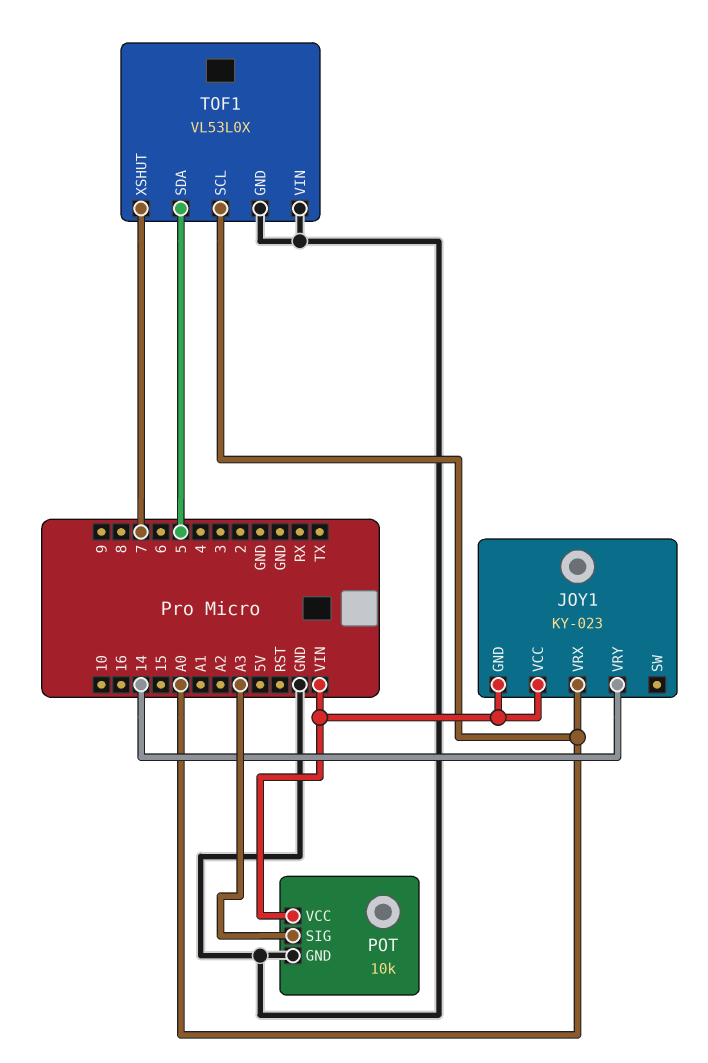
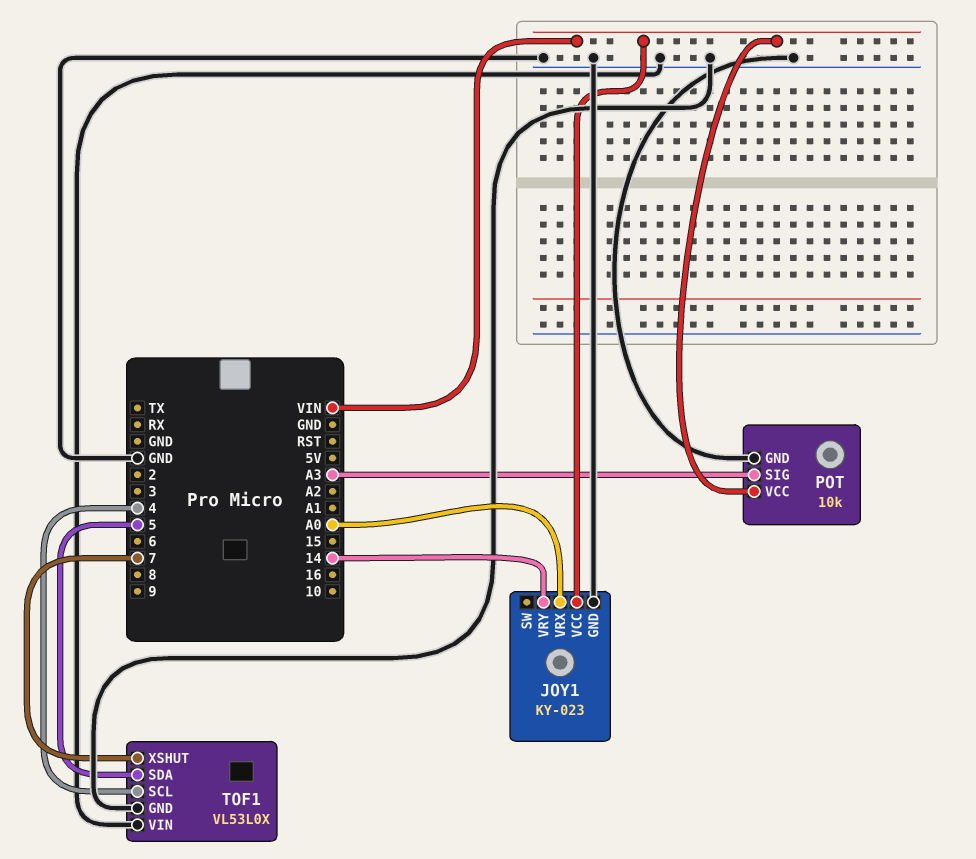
JOY1 pin GND: VIN -> GND
TOF1 pin SCL: A0 -> 4

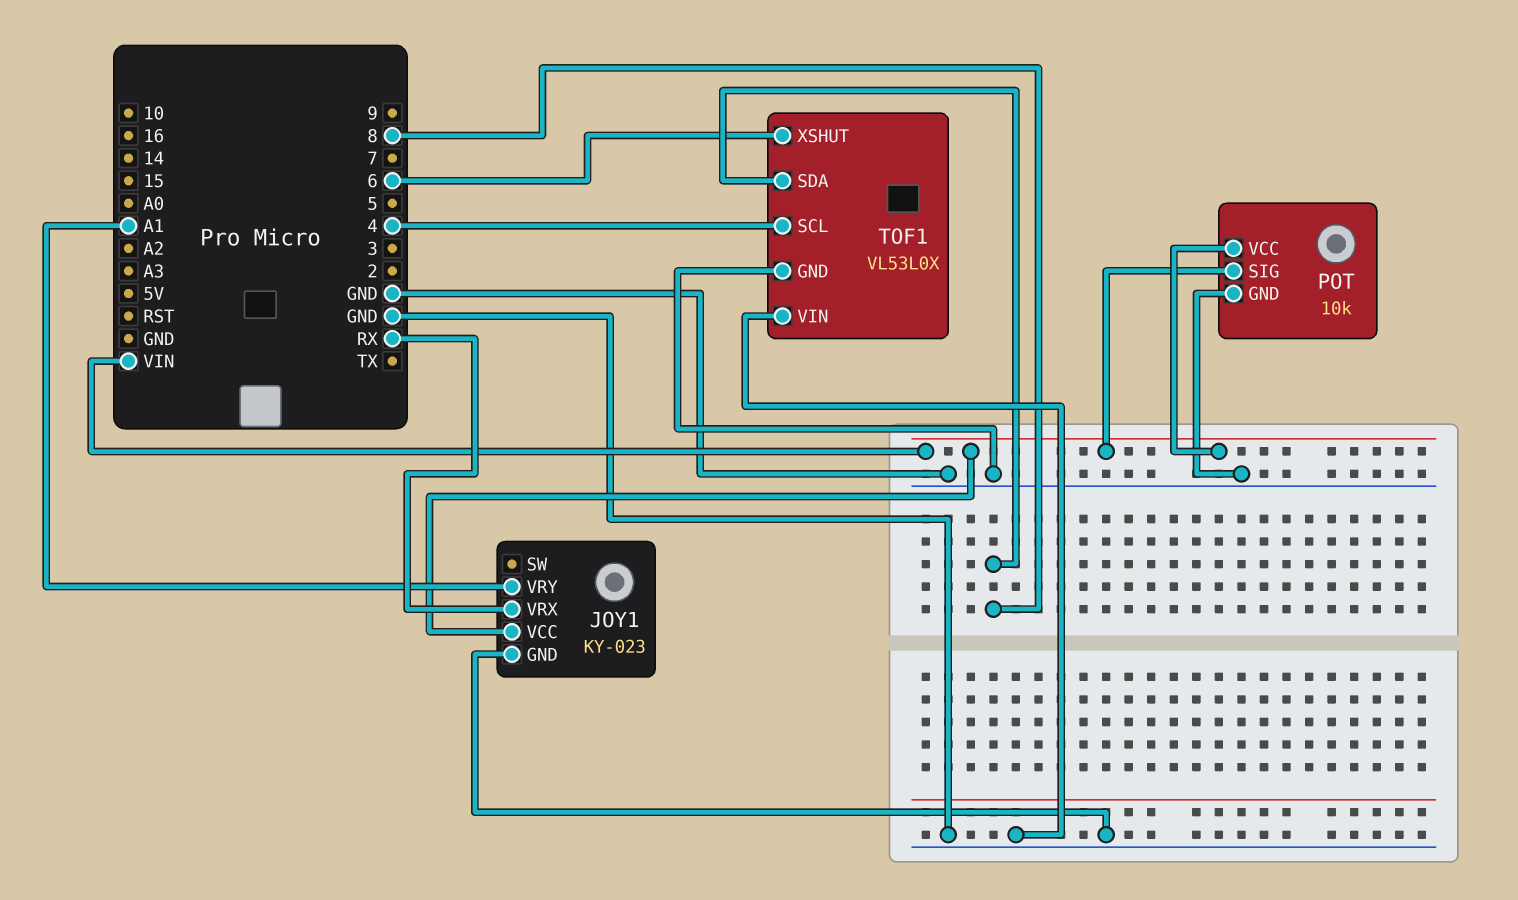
JOY1 pin VRX: A0 -> RX
JOY1 pin VRY: 14 -> A1
POT pin SIG: A3 -> VIN
TOF1 pin SDA: 5 -> 8
TOF1 pin XSHUT: 7 -> 6

